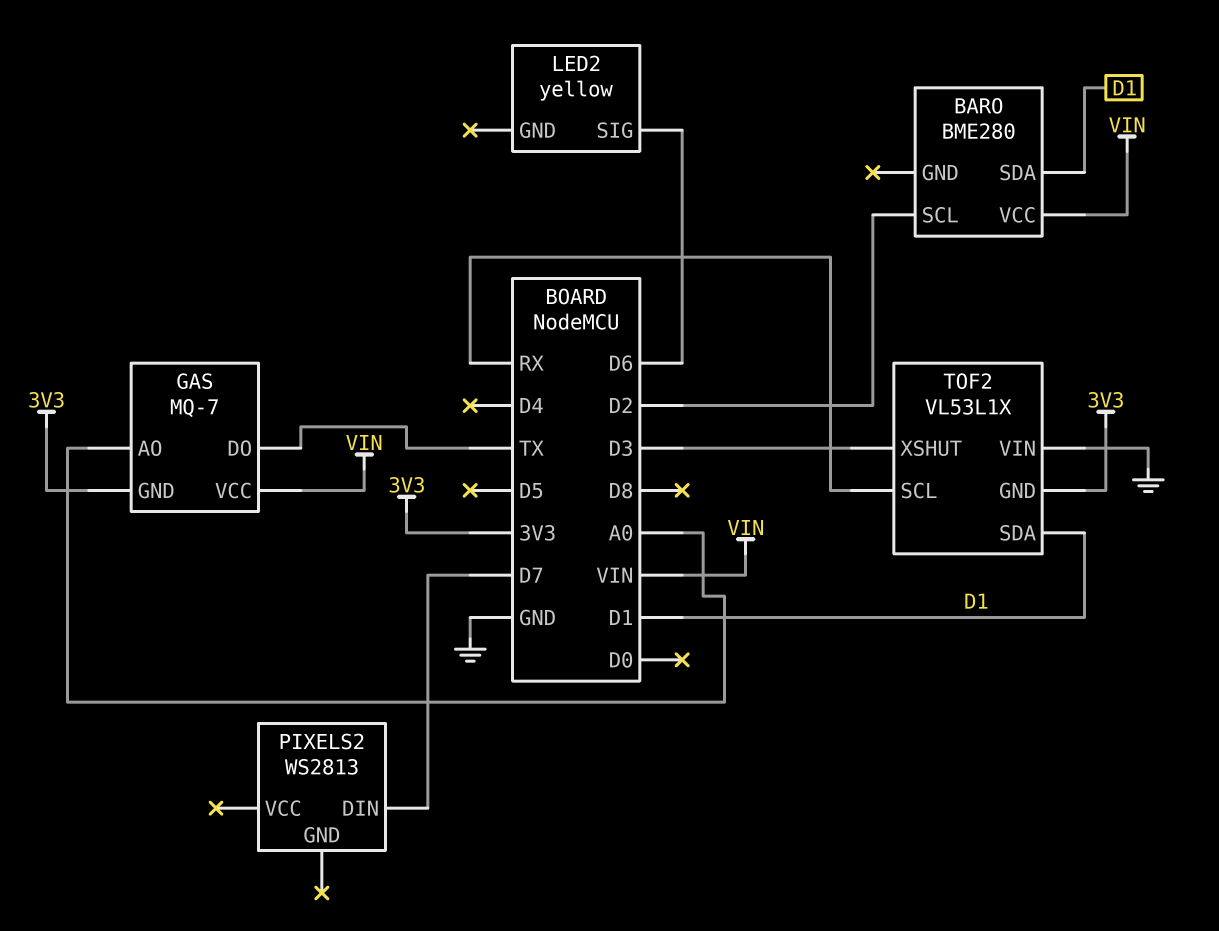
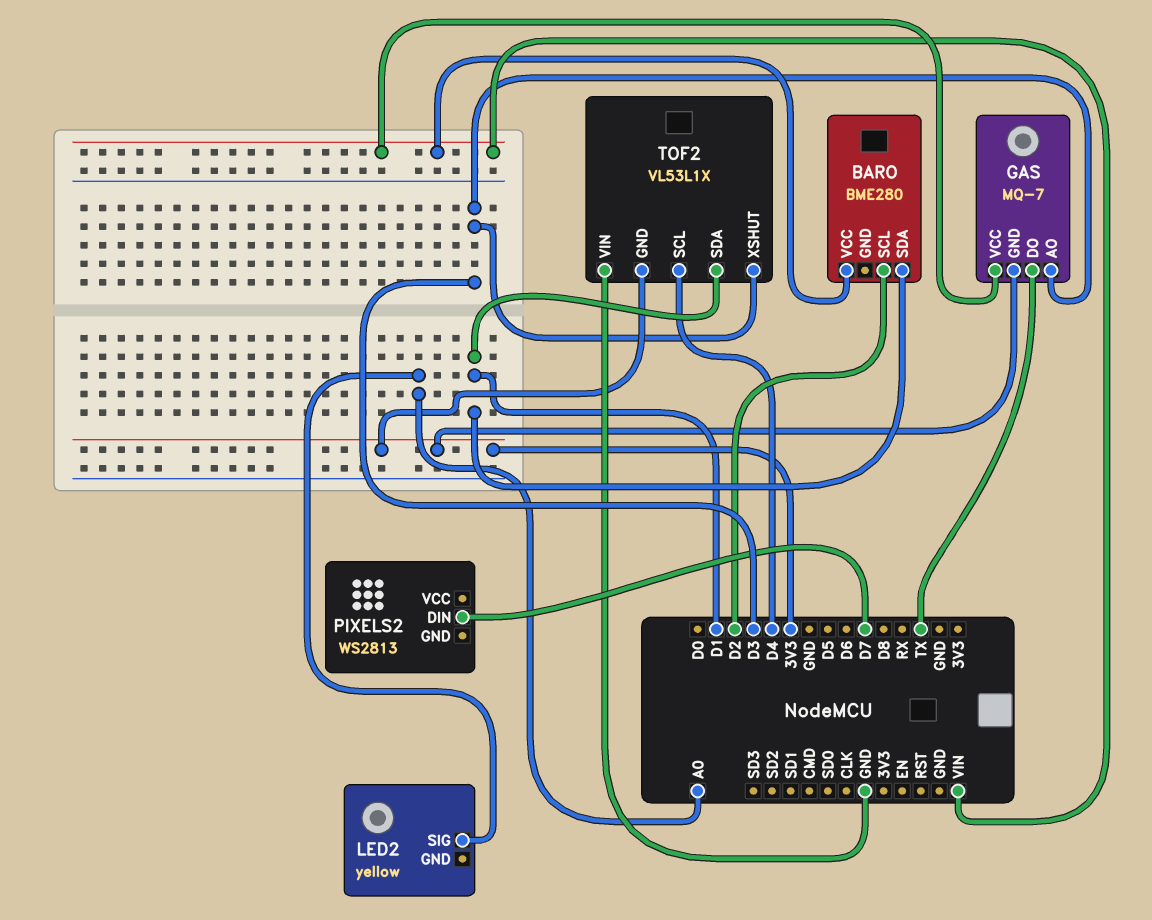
GAS pin AO: A0 -> D3
LED2 pin SIG: D6 -> A0
TOF2 pin SCL: RX -> D4

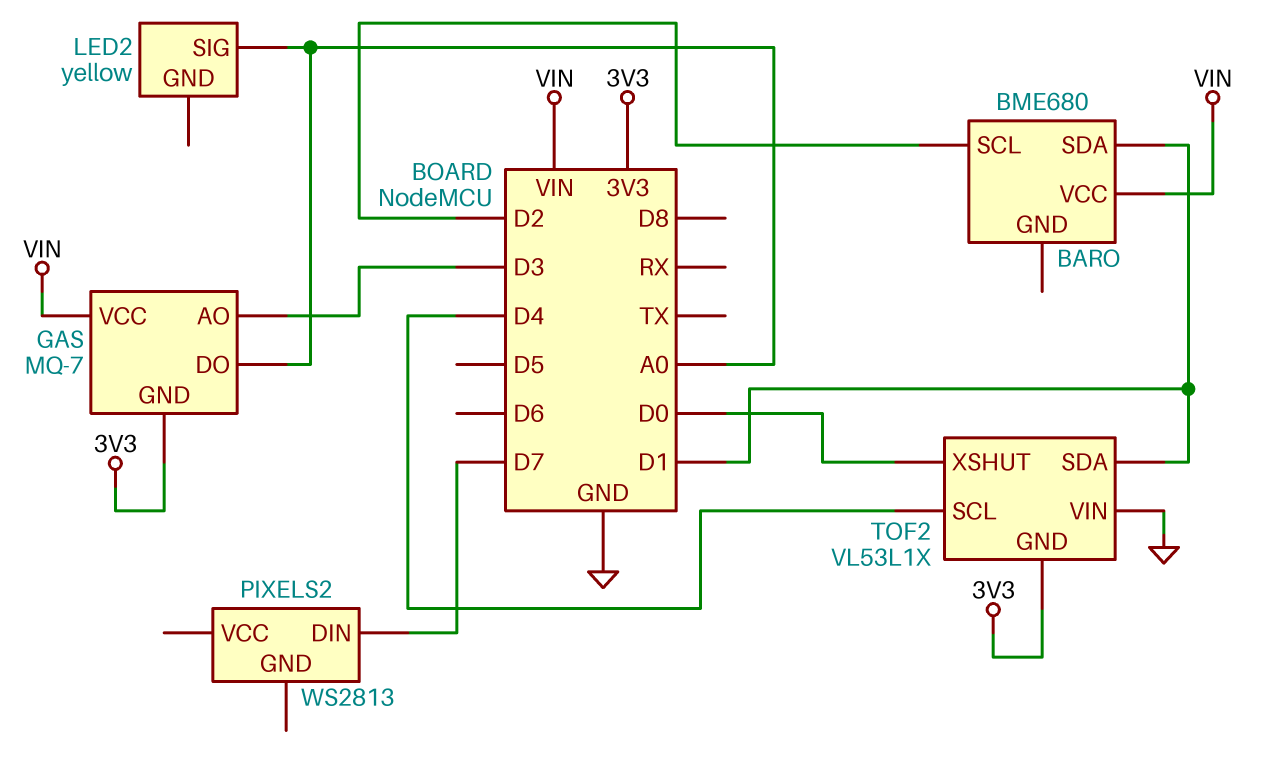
BARO: BME280 -> BME680
GAS pin DO: TX -> A0
TOF2 pin XSHUT: D3 -> D0

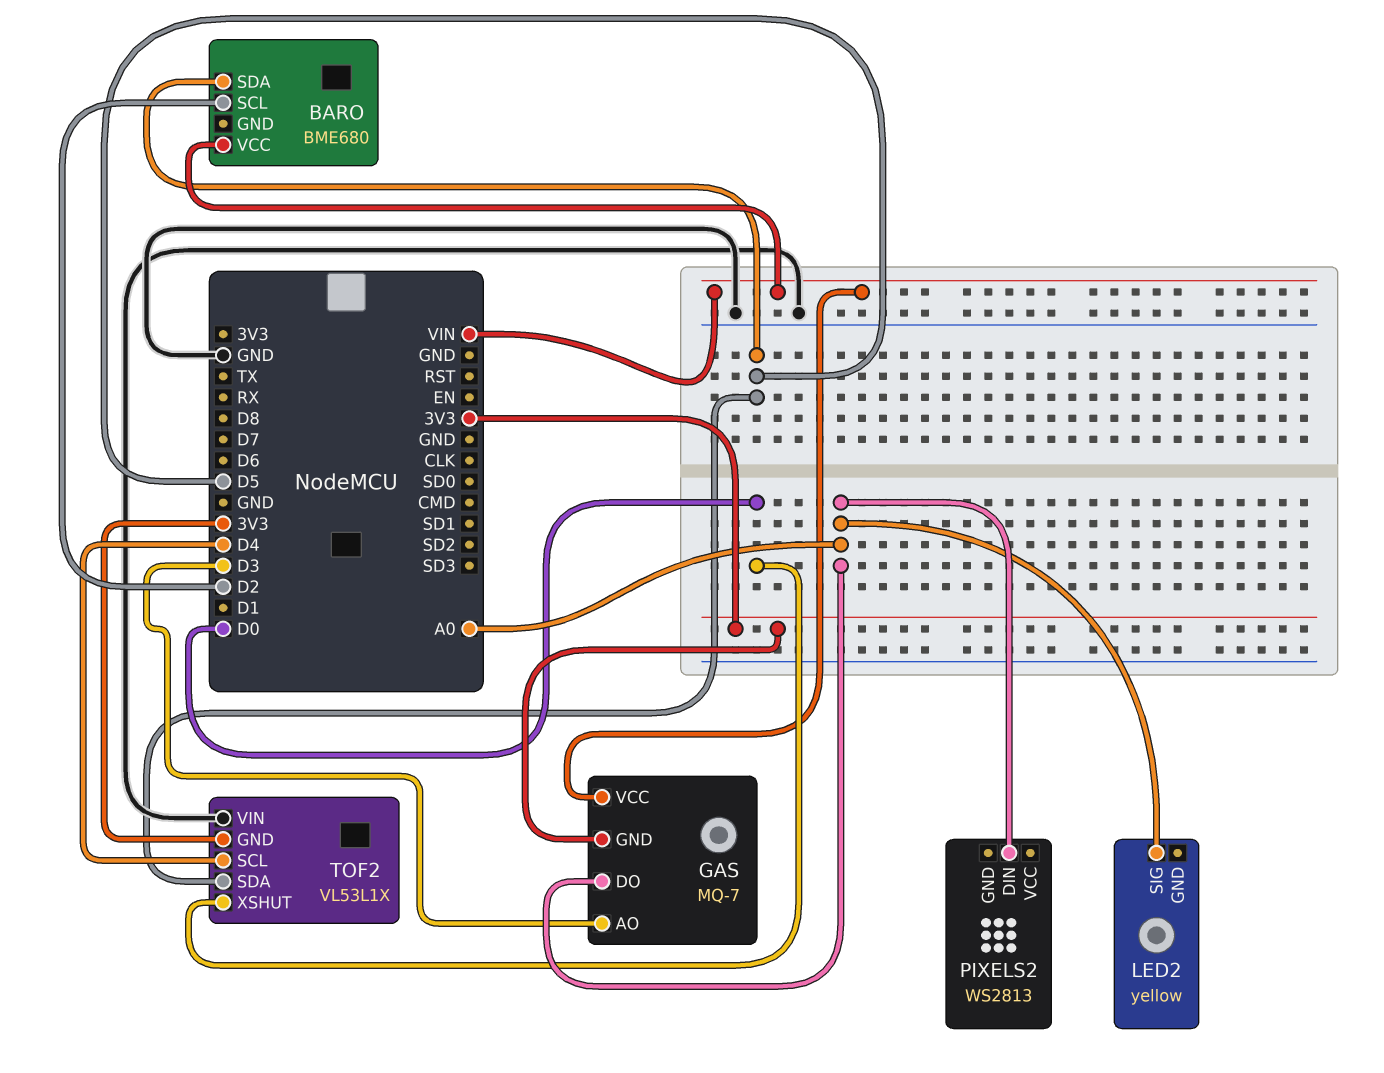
BARO pin SDA: D1 -> D5
PIXELS2 pin DIN: D7 -> A0
TOF2 pin SDA: D1 -> D5

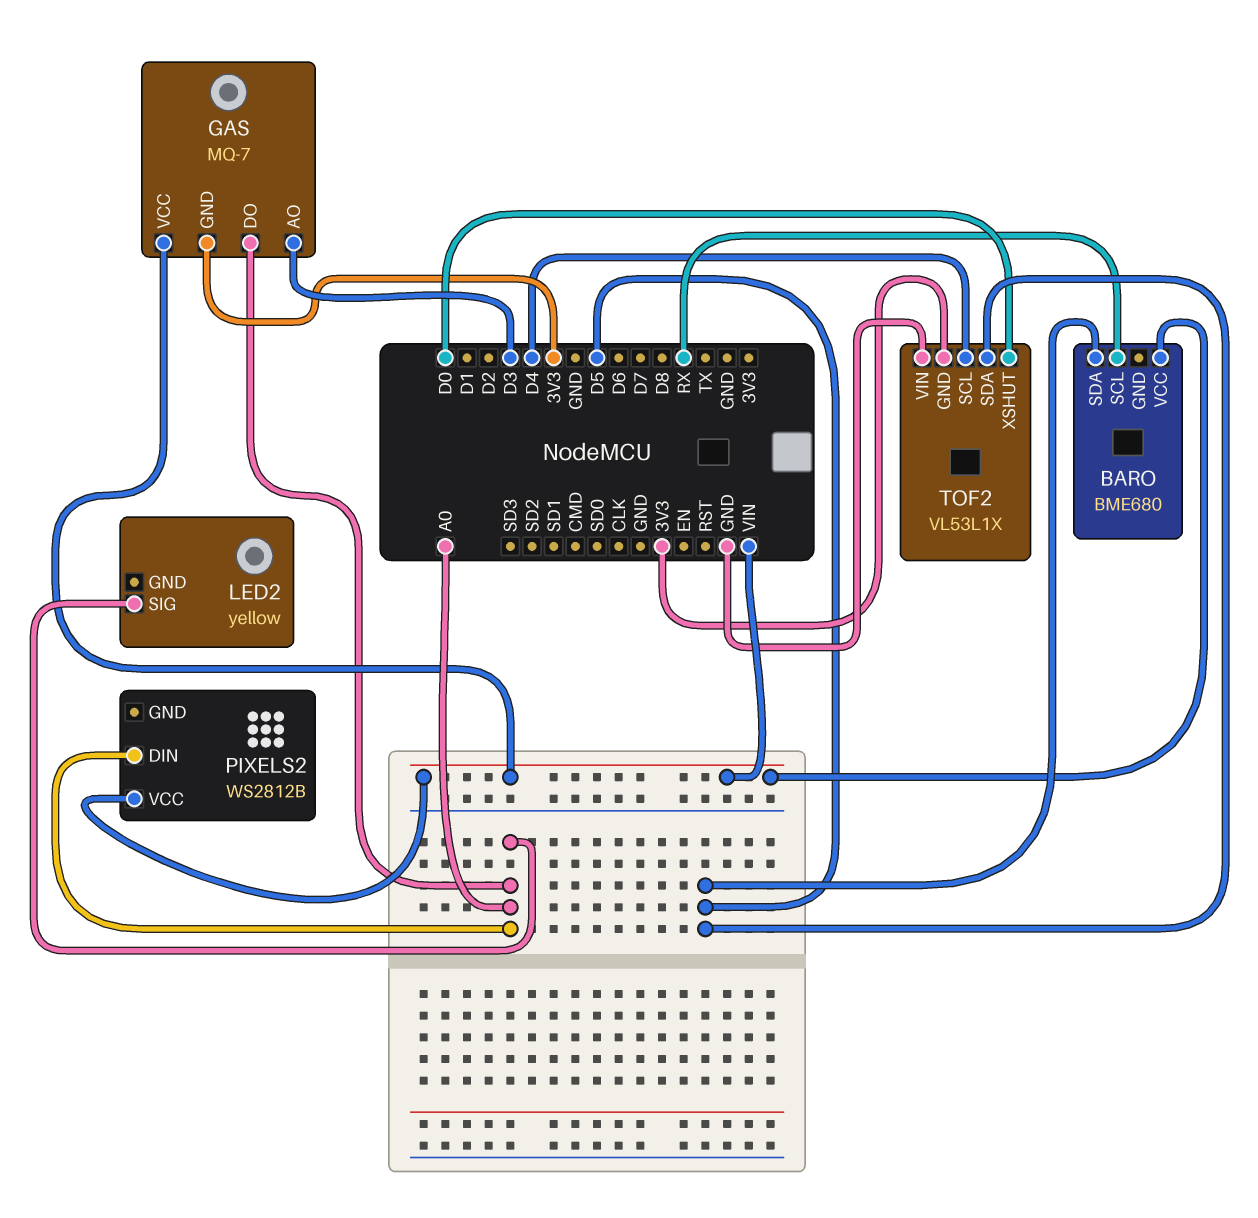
BARO pin SCL: D2 -> RX
PIXELS2: WS2813 -> WS2812B
PIXELS2 pin VCC: none -> VIN

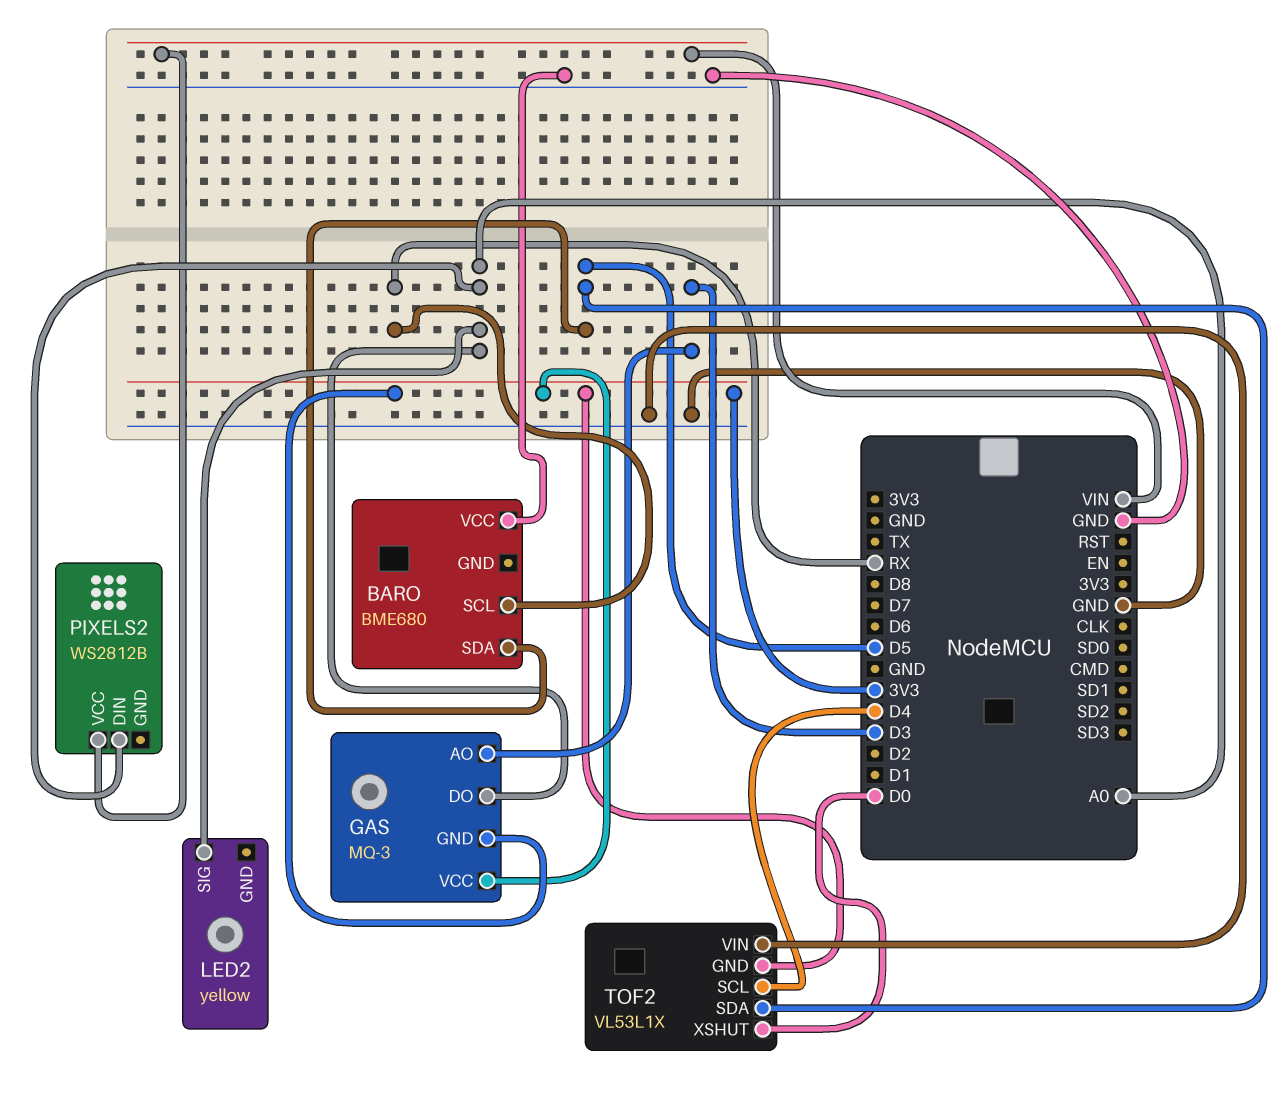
BARO pin VCC: VIN -> GND
GAS: MQ-7 -> MQ-3
GAS pin VCC: VIN -> 3V3

